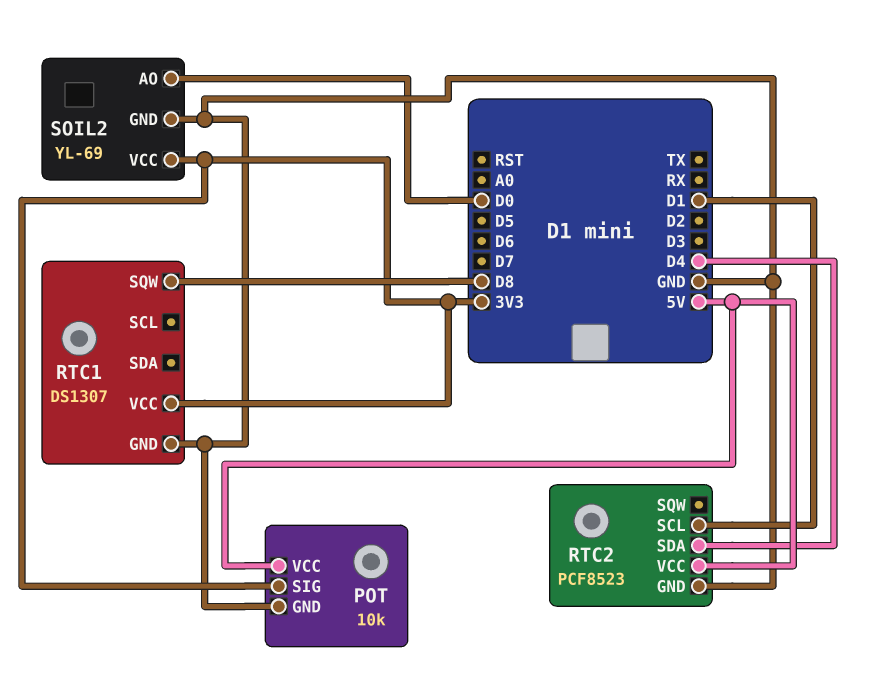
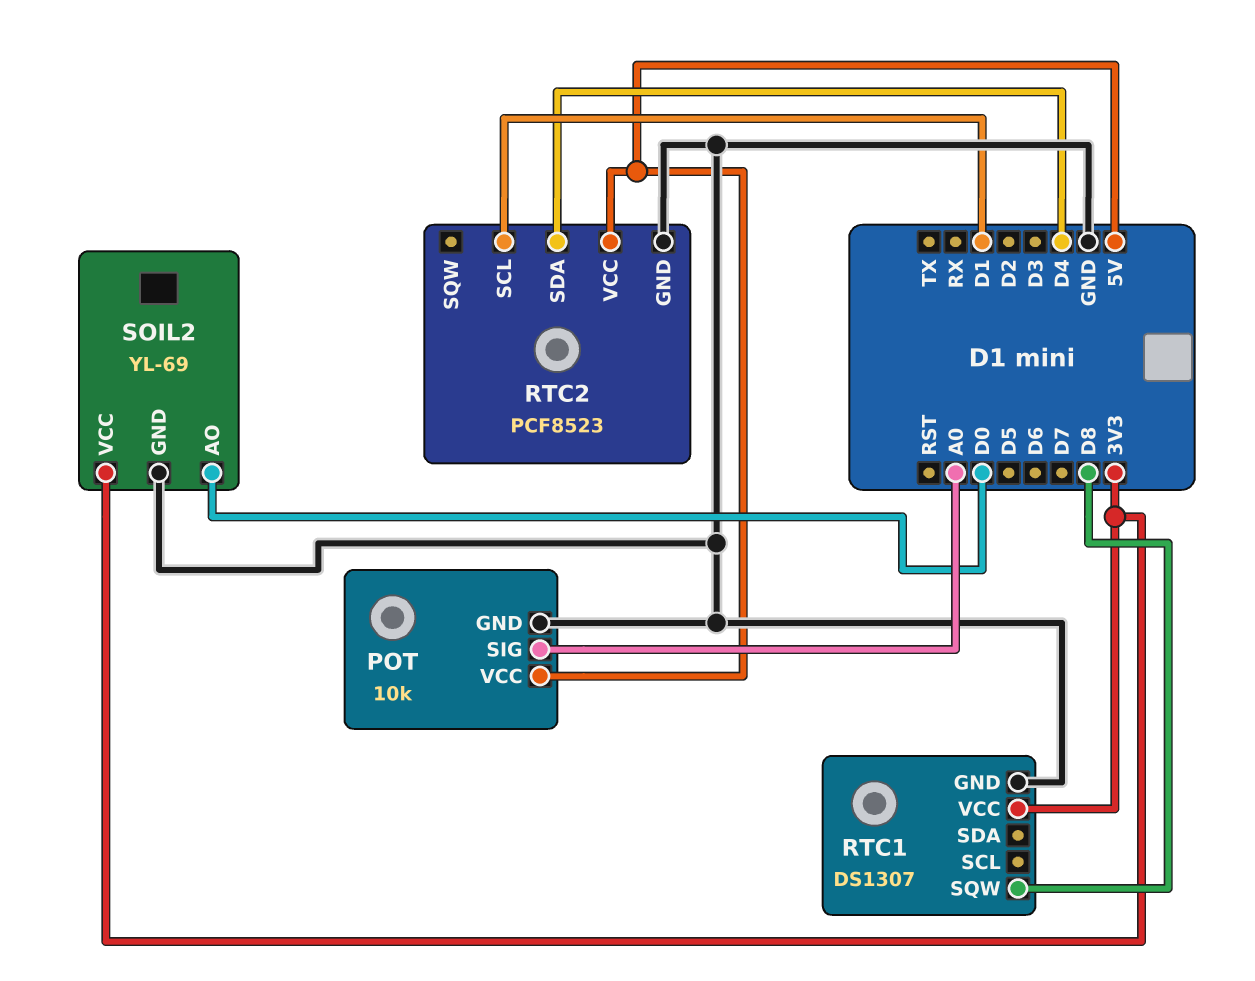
POT pin SIG: 3V3 -> A0

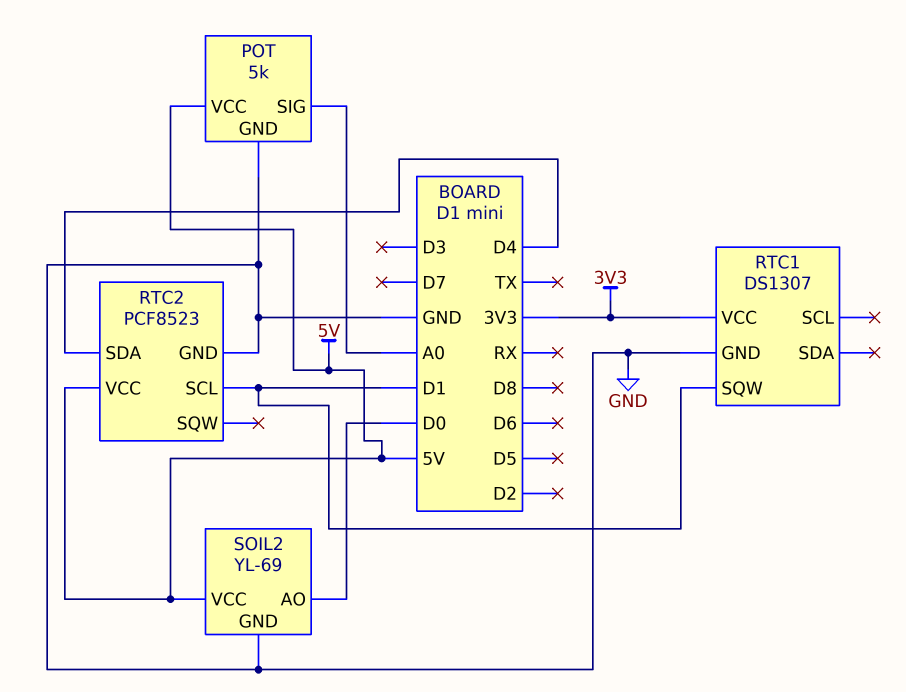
POT: 10k -> 5k
RTC1 pin SQW: D8 -> D1
SOIL2 pin VCC: 3V3 -> 5V

